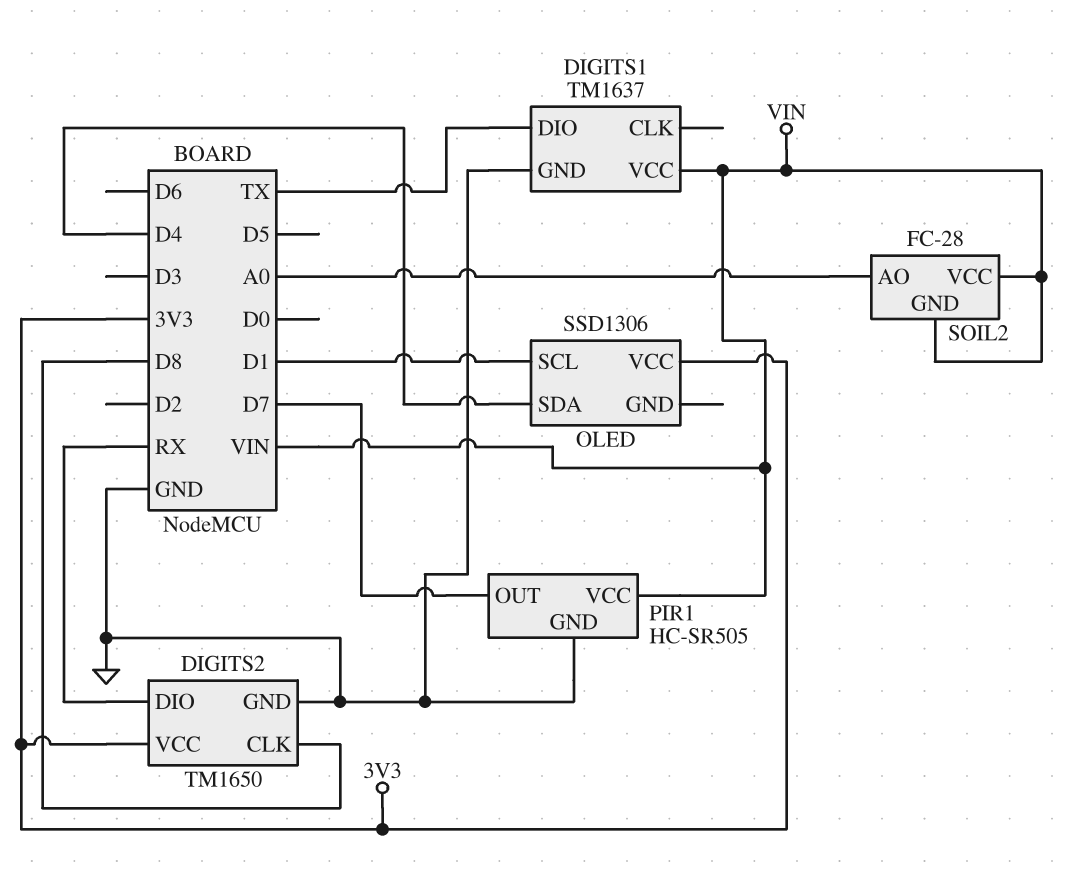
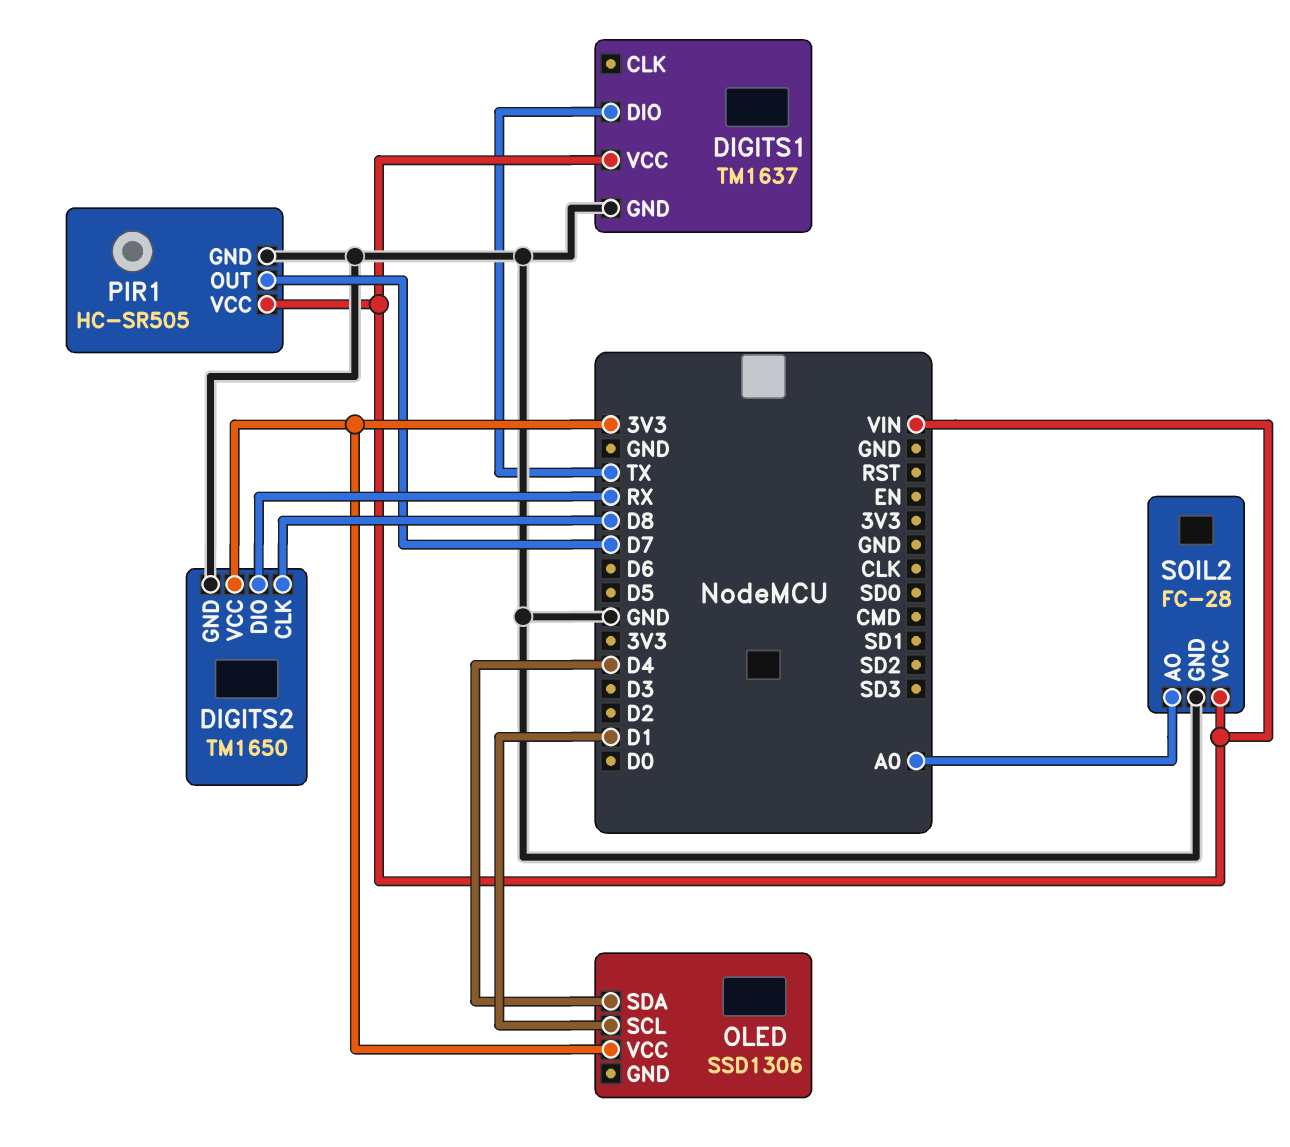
SOIL2 pin GND: VIN -> GND

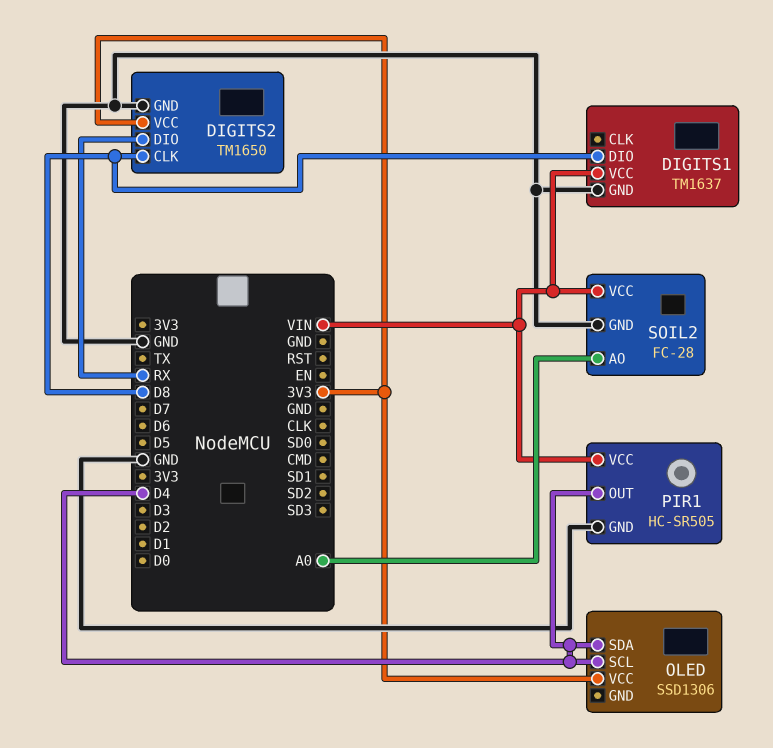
DIGITS1 pin DIO: TX -> D8
OLED pin SCL: D1 -> D4
PIR1 pin OUT: D7 -> D4

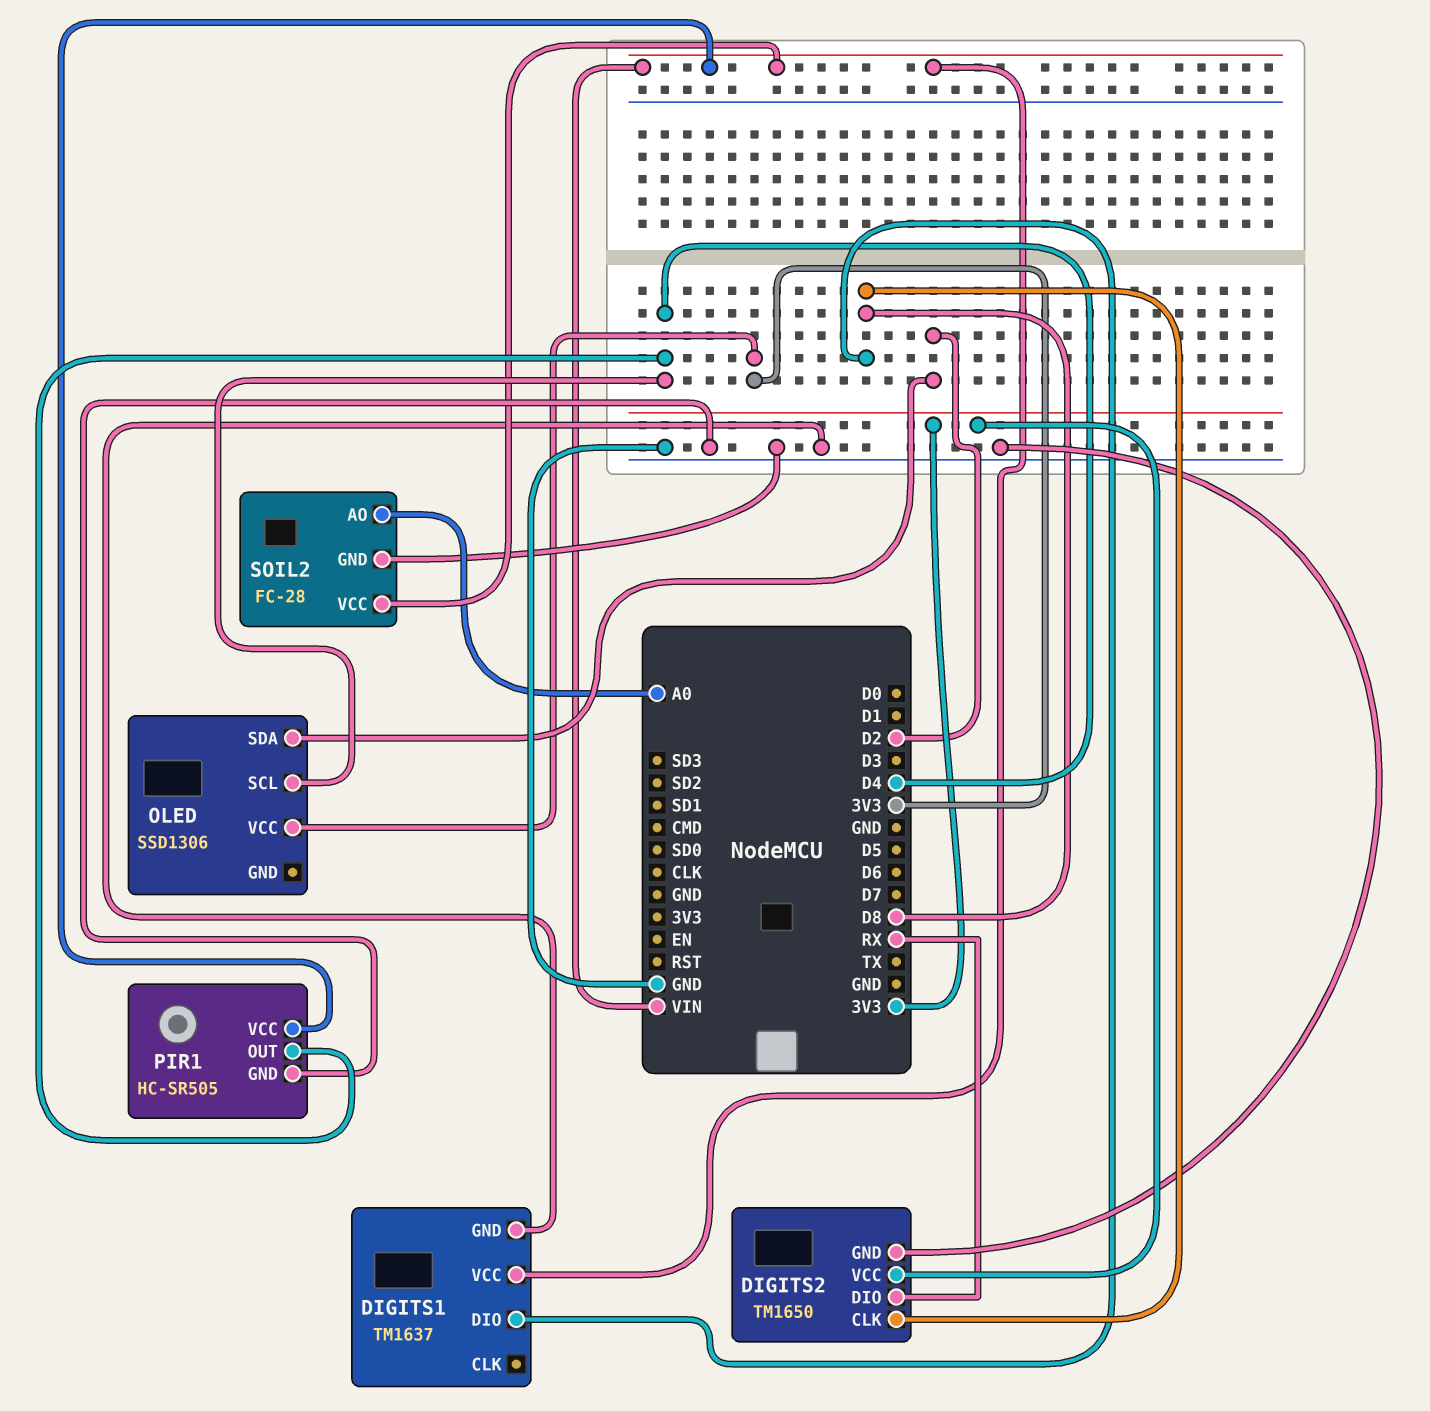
OLED pin SDA: D4 -> D2

